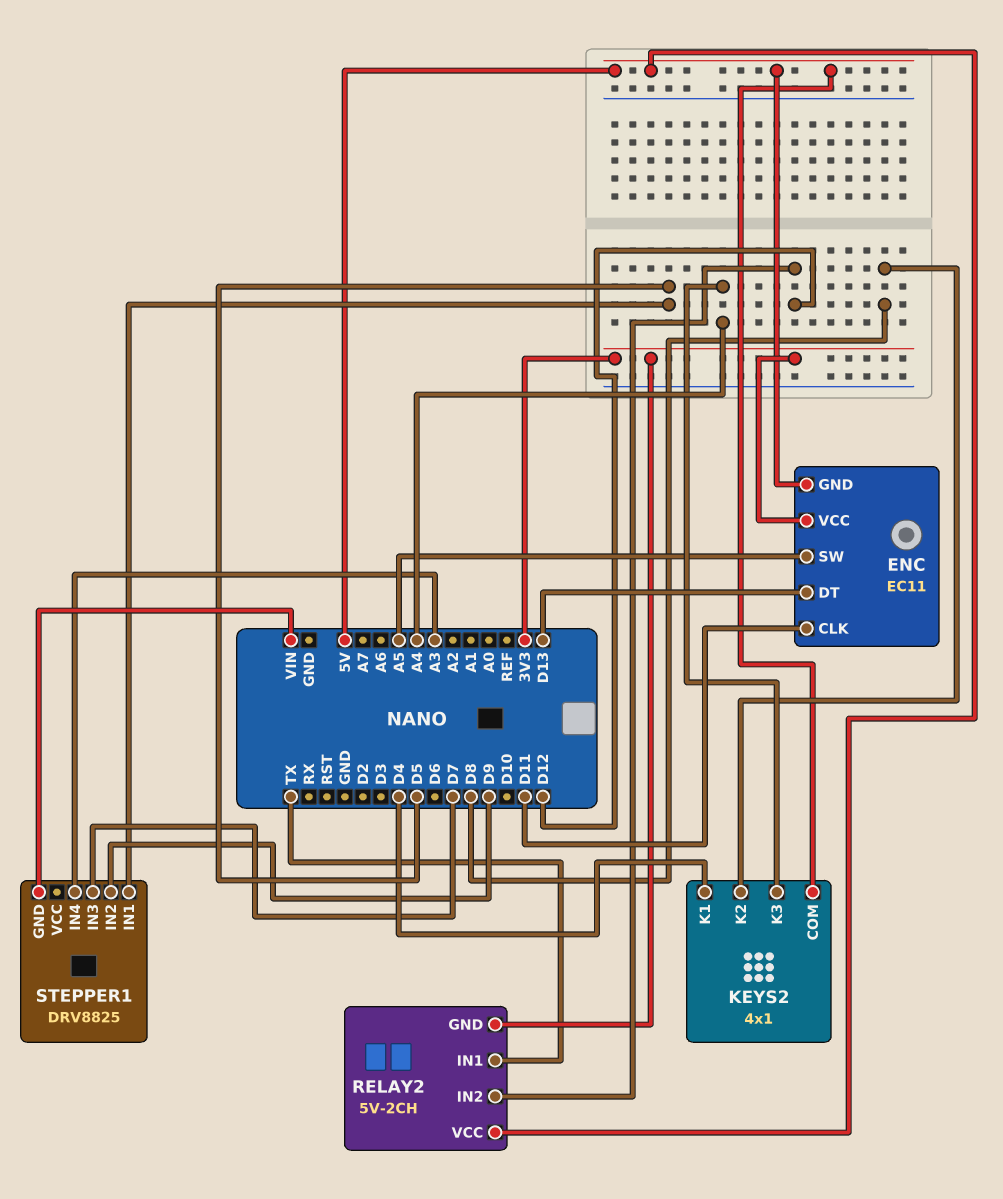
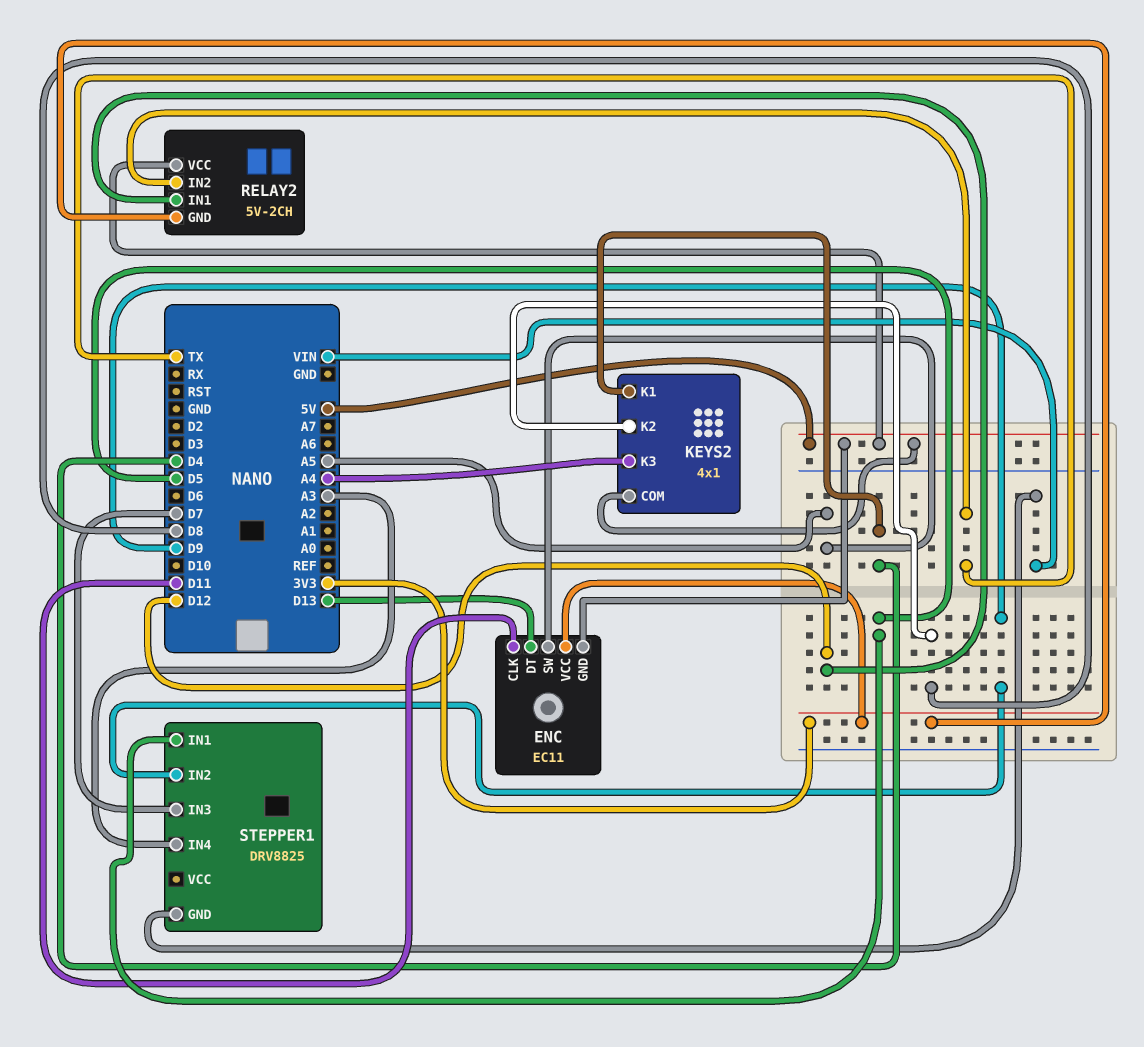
RELAY2 pin IN1: TX -> D12
RELAY2 pin IN2: D12 -> TX

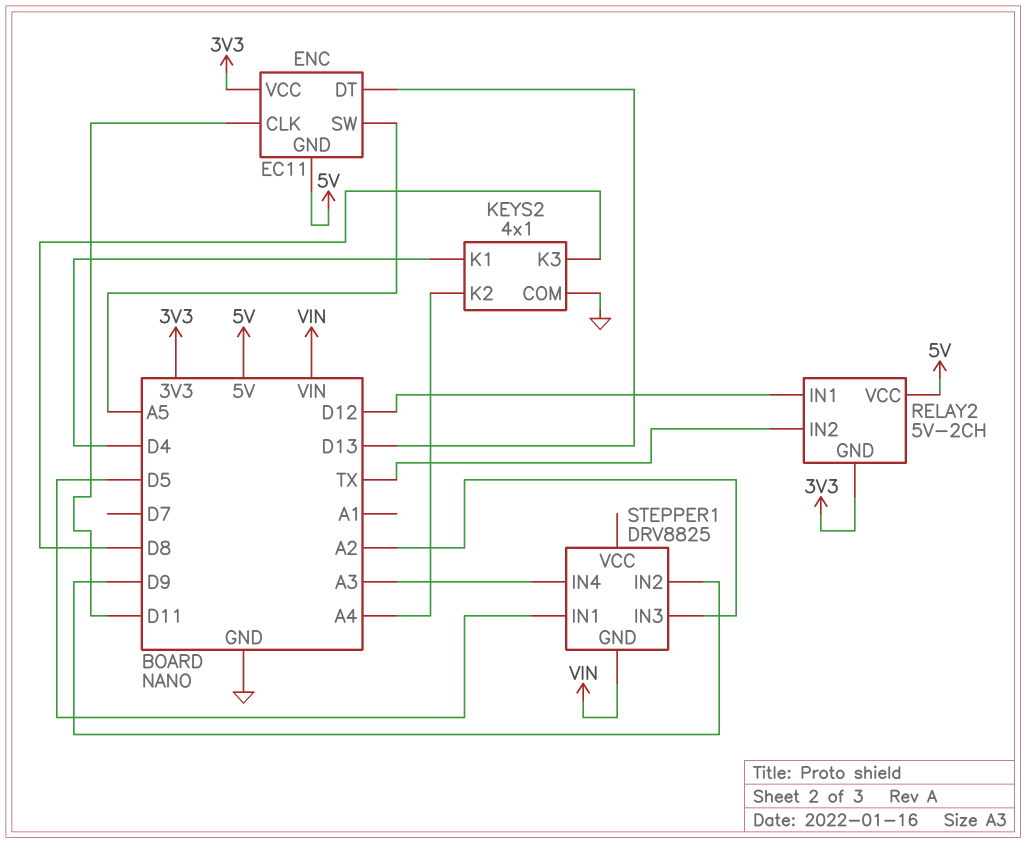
KEYS2 pin COM: 5V -> GND
KEYS2 pin K2: D8 -> A4
KEYS2 pin K3: A4 -> D8
STEPPER1 pin IN3: D7 -> A2

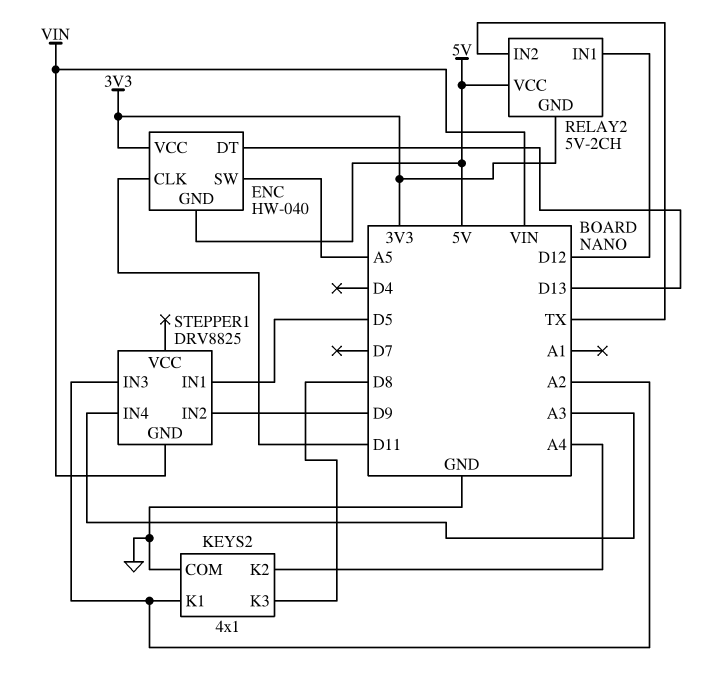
ENC: EC11 -> HW-040
KEYS2 pin K1: D4 -> A2

